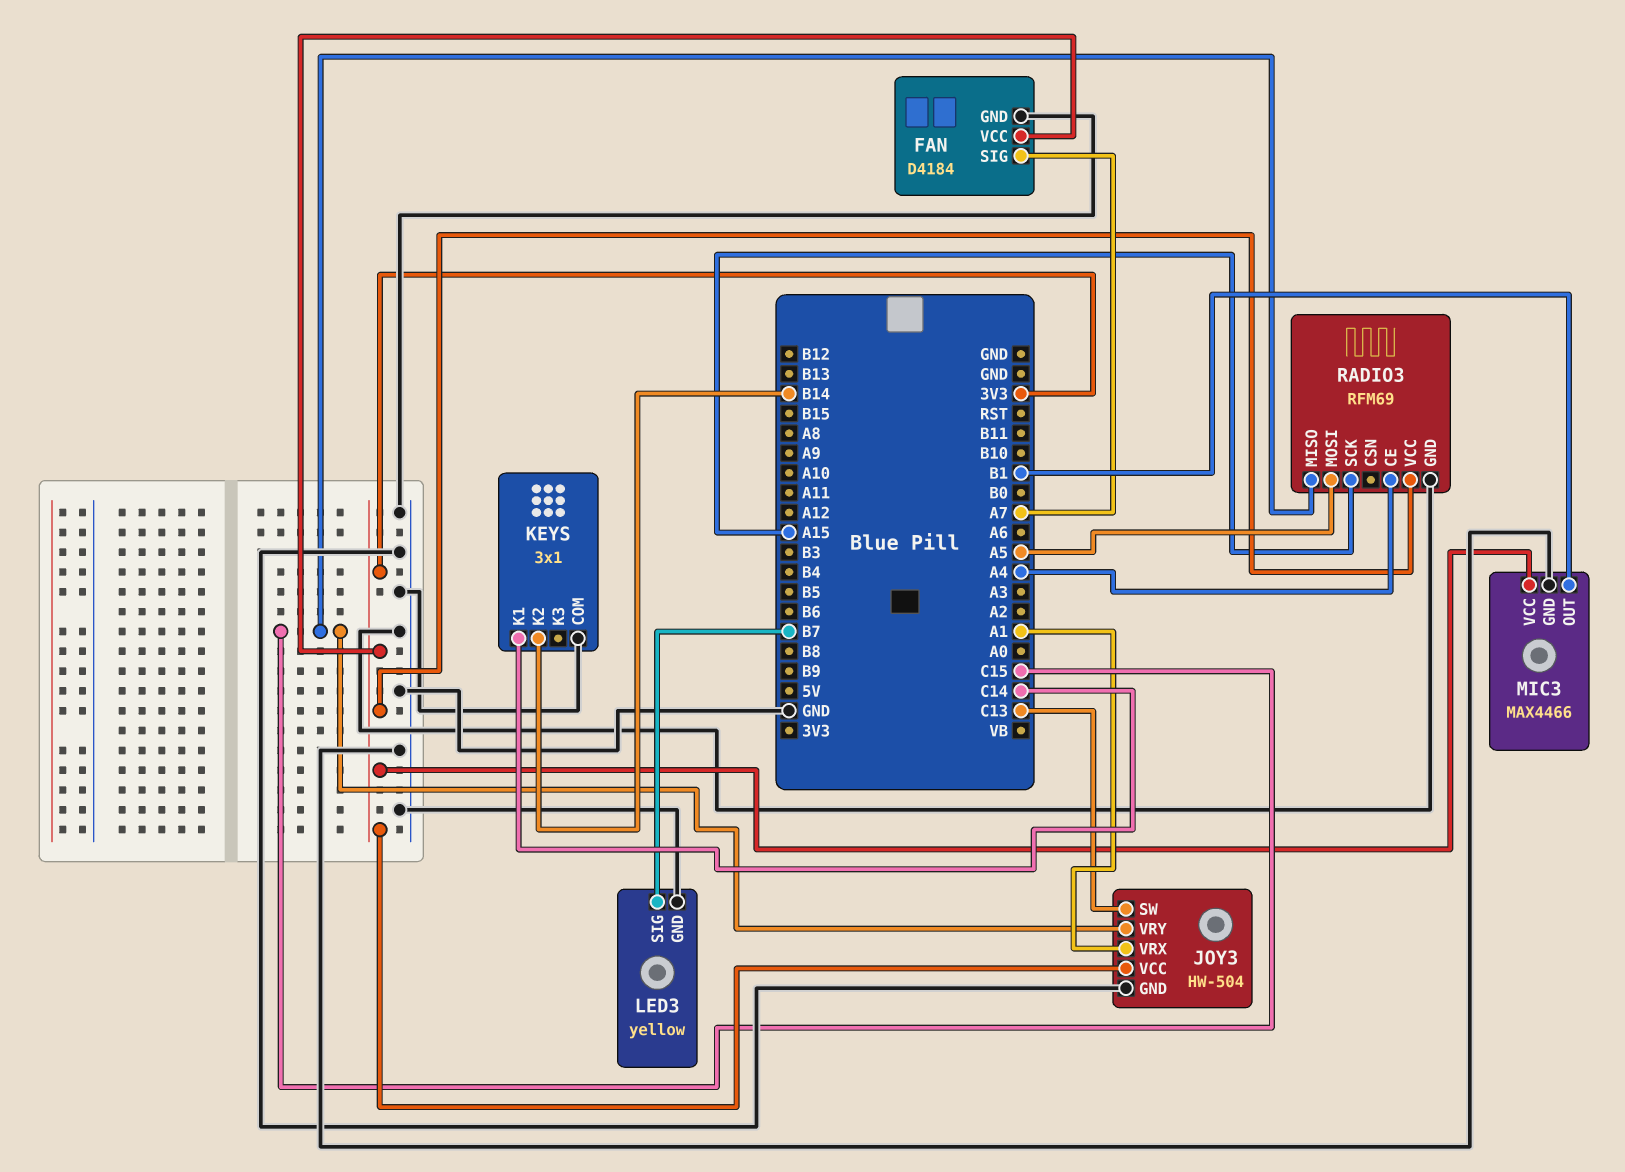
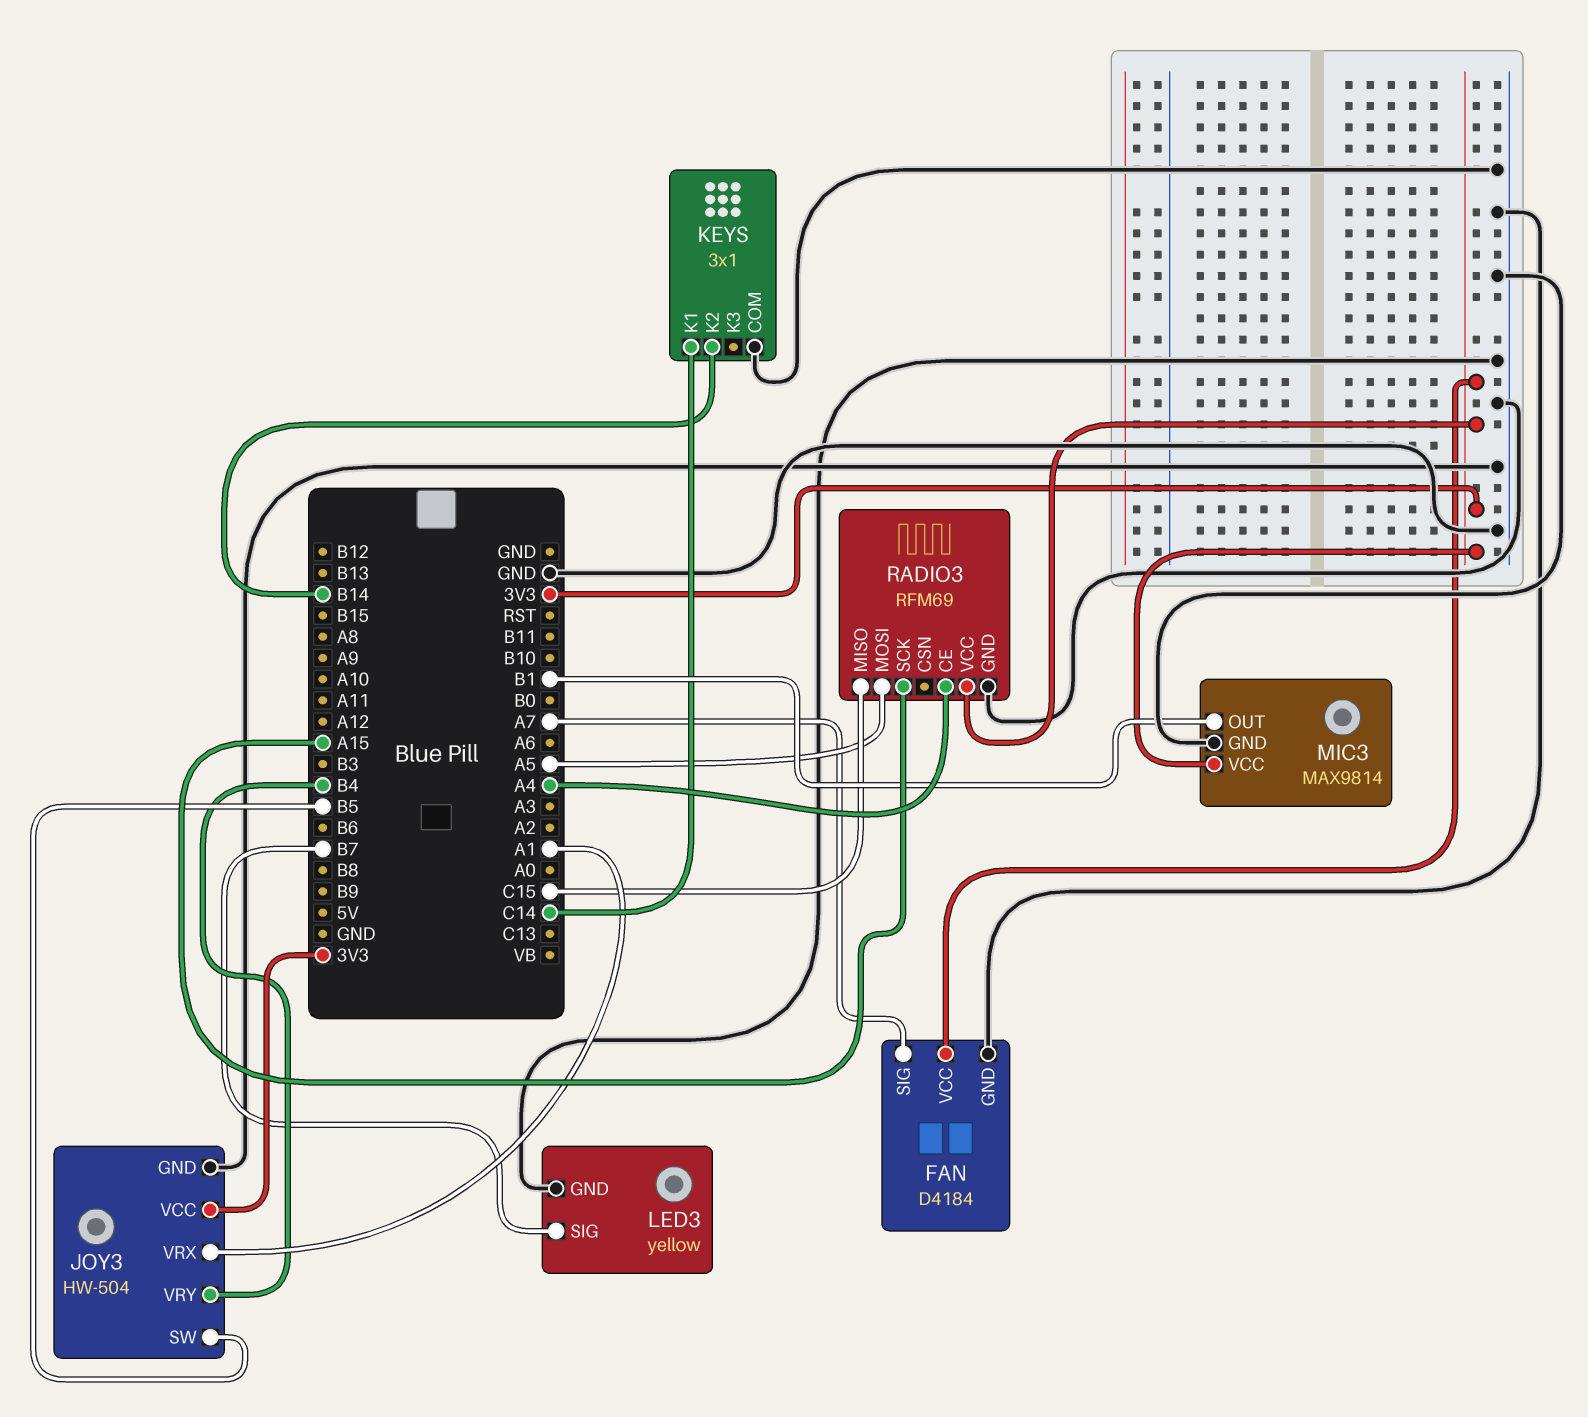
JOY3 pin SW: C13 -> B5
JOY3 pin VRY: C15 -> B4
MIC3: MAX4466 -> MAX9814

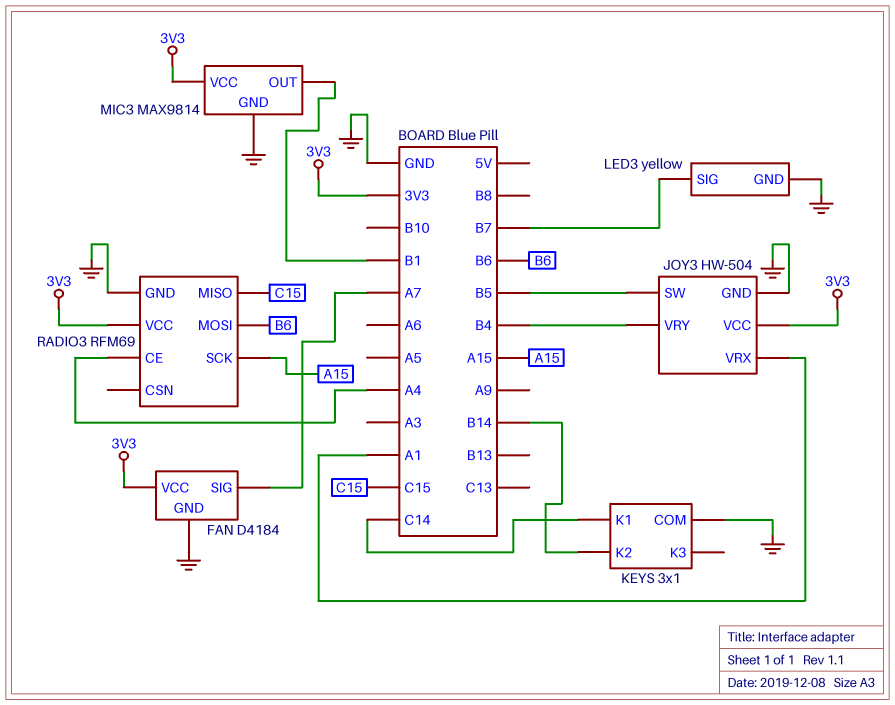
RADIO3 pin MOSI: A5 -> B6

